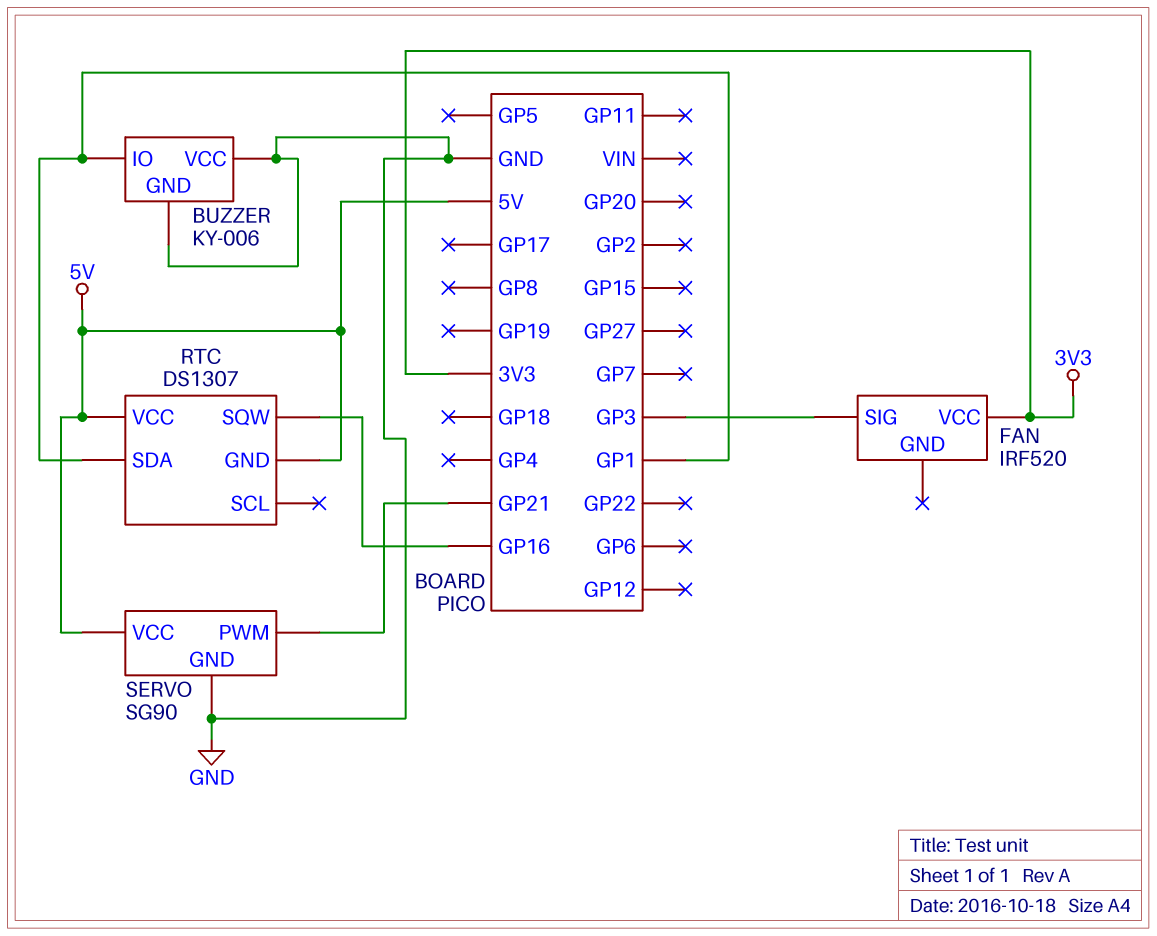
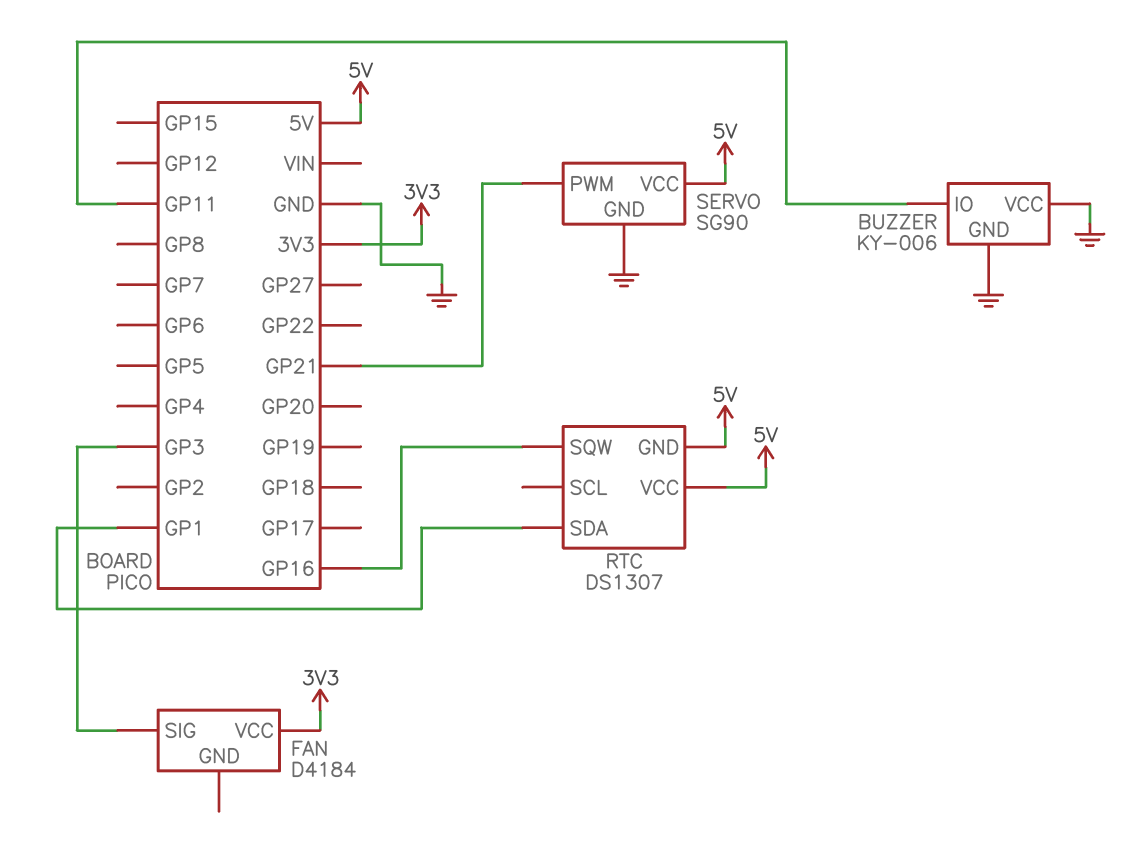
BUZZER pin IO: GP1 -> GP11
FAN: IRF520 -> D4184

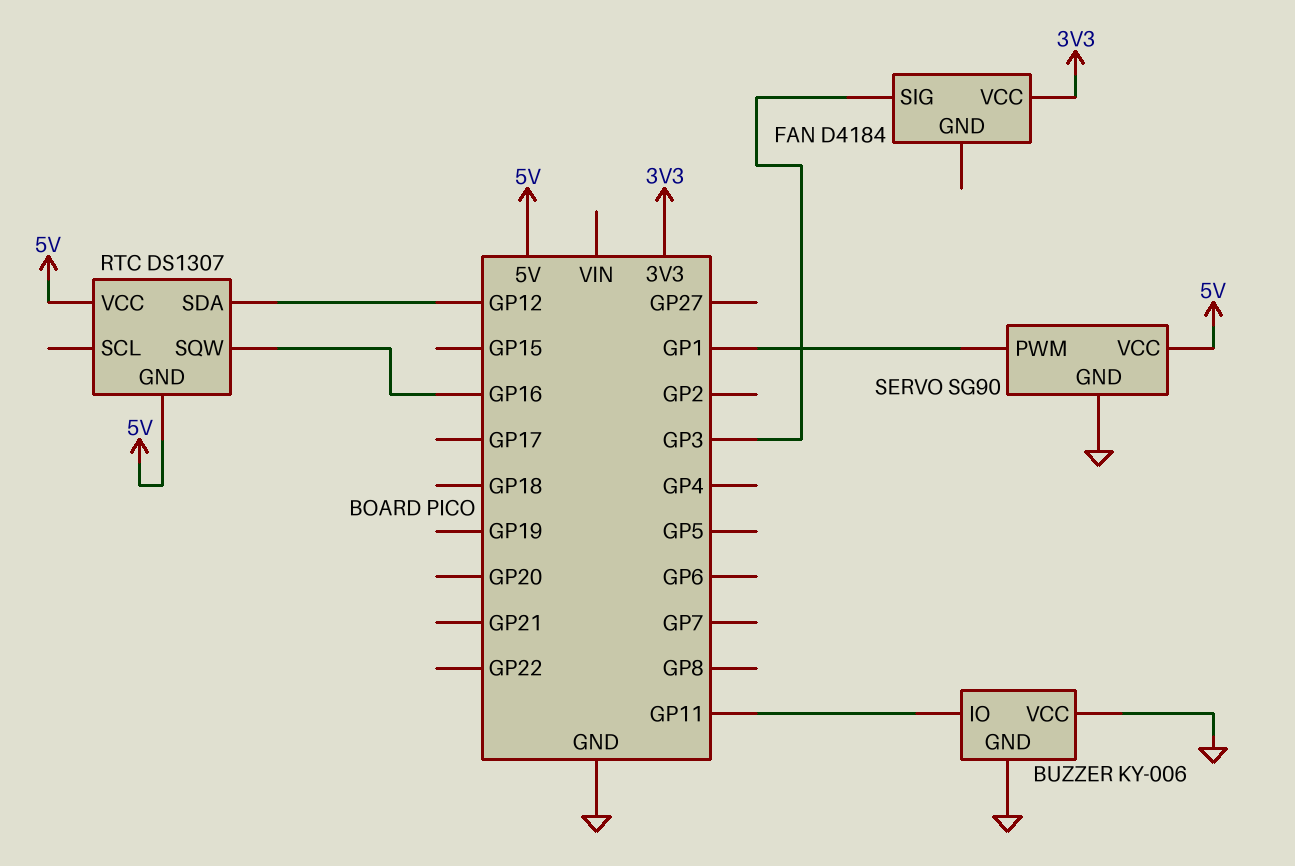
RTC pin SDA: GP1 -> GP12
SERVO pin PWM: GP21 -> GP1

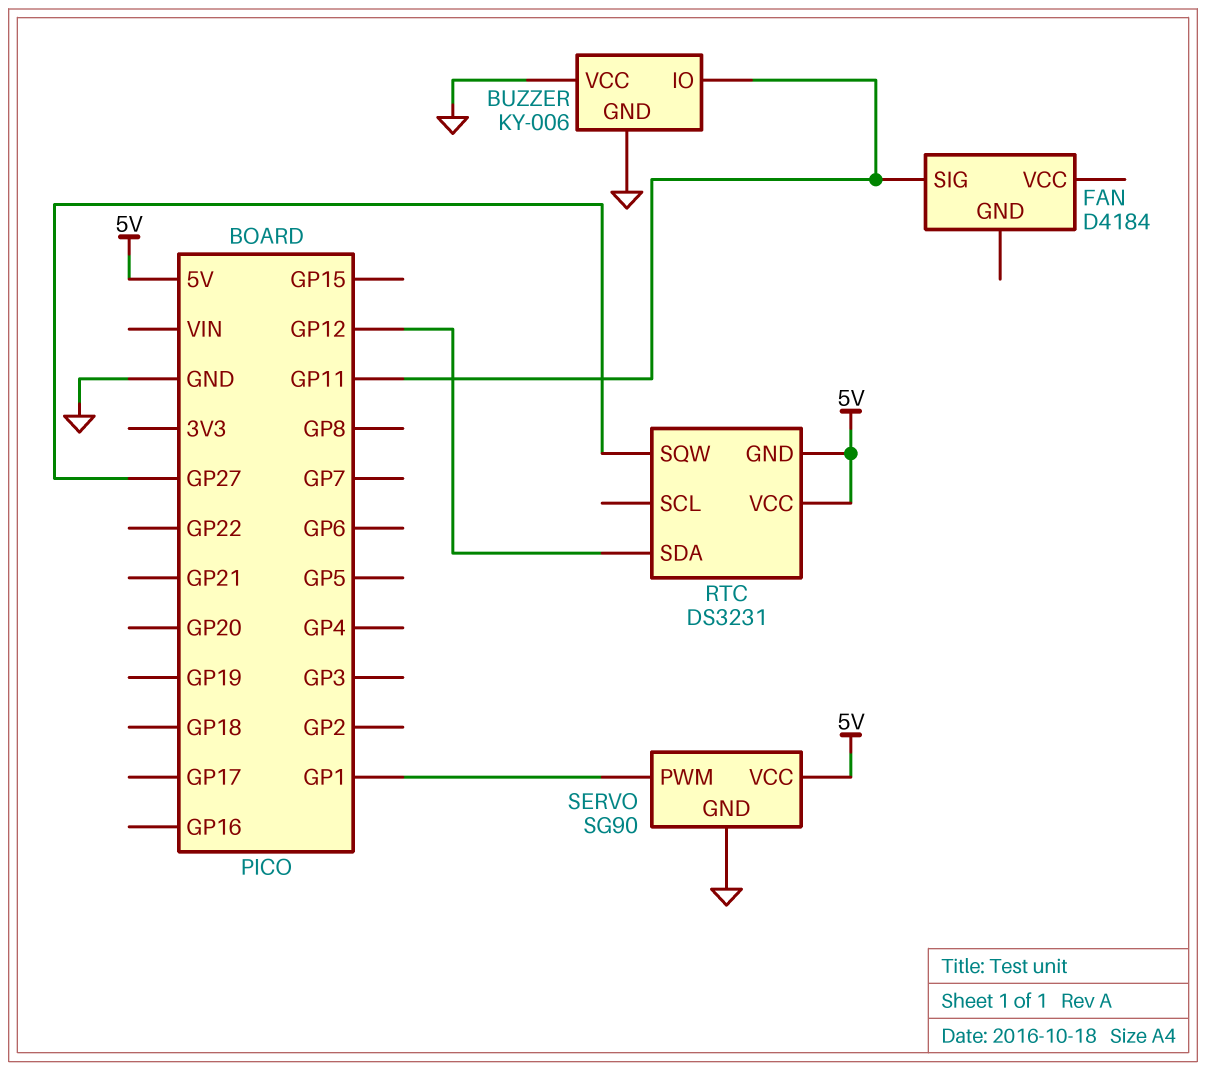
FAN pin SIG: GP3 -> GP11
FAN pin VCC: 3V3 -> none
RTC: DS1307 -> DS3231
RTC pin SQW: GP16 -> GP27

